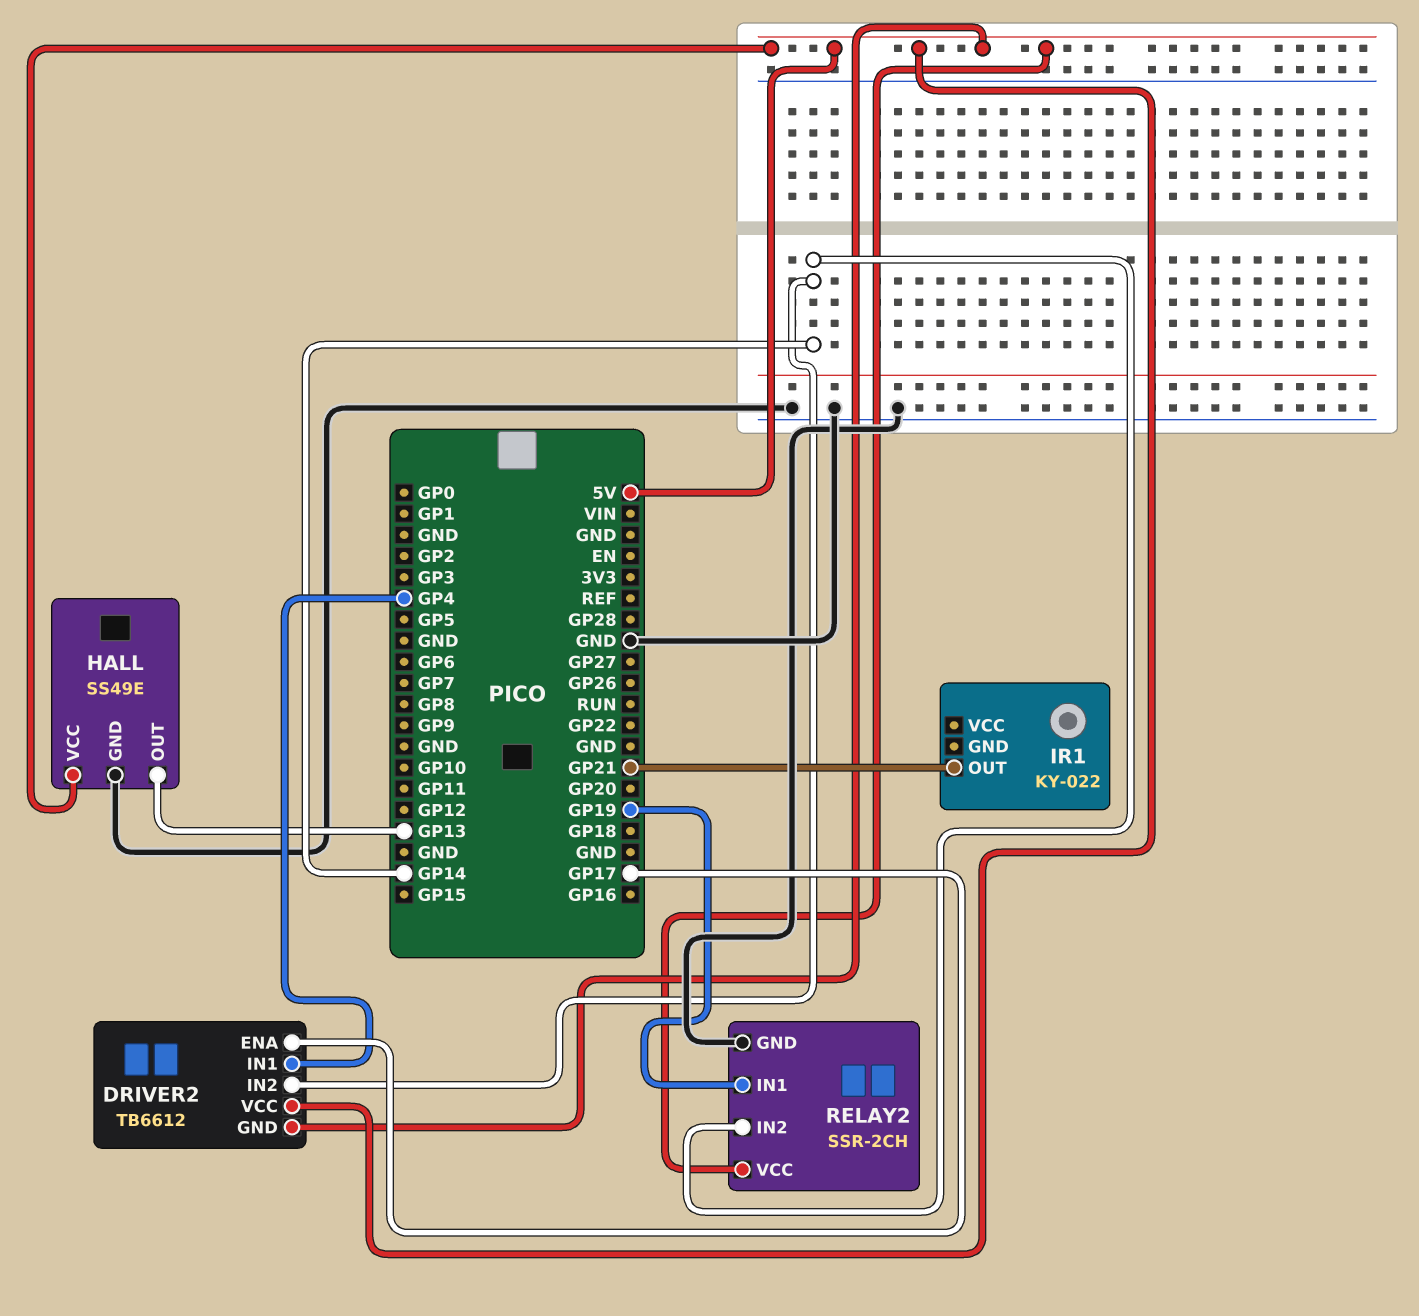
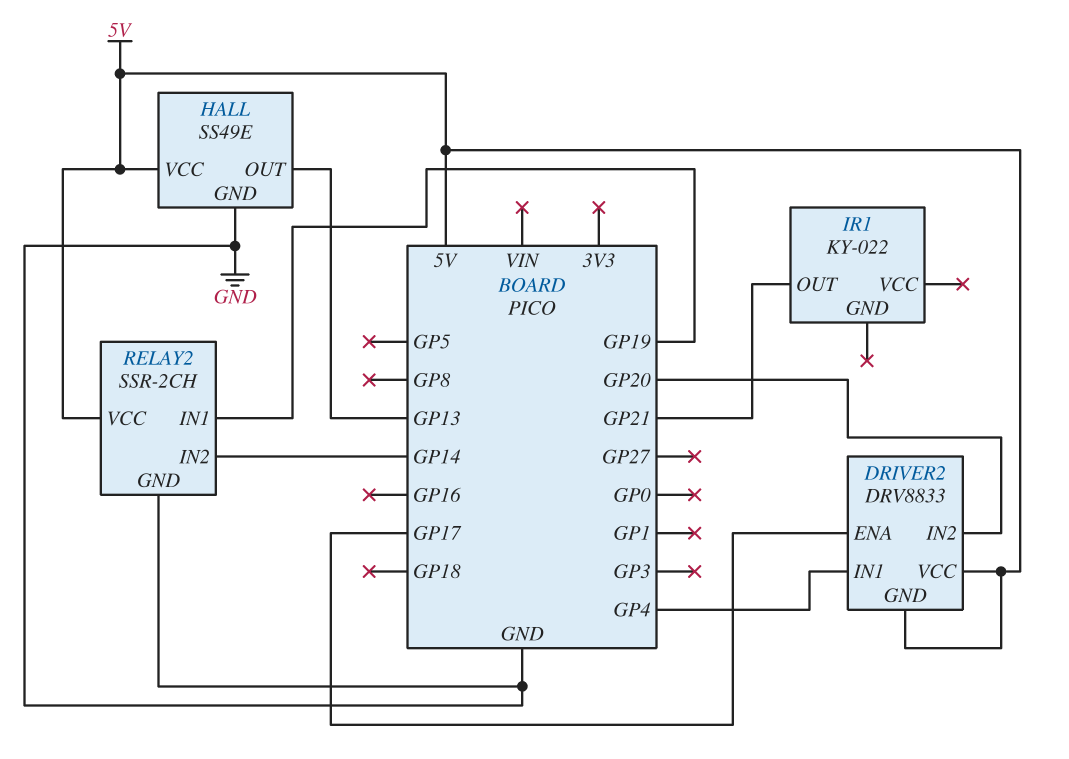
DRIVER2: TB6612 -> DRV8833
DRIVER2 pin IN2: GP14 -> GP20

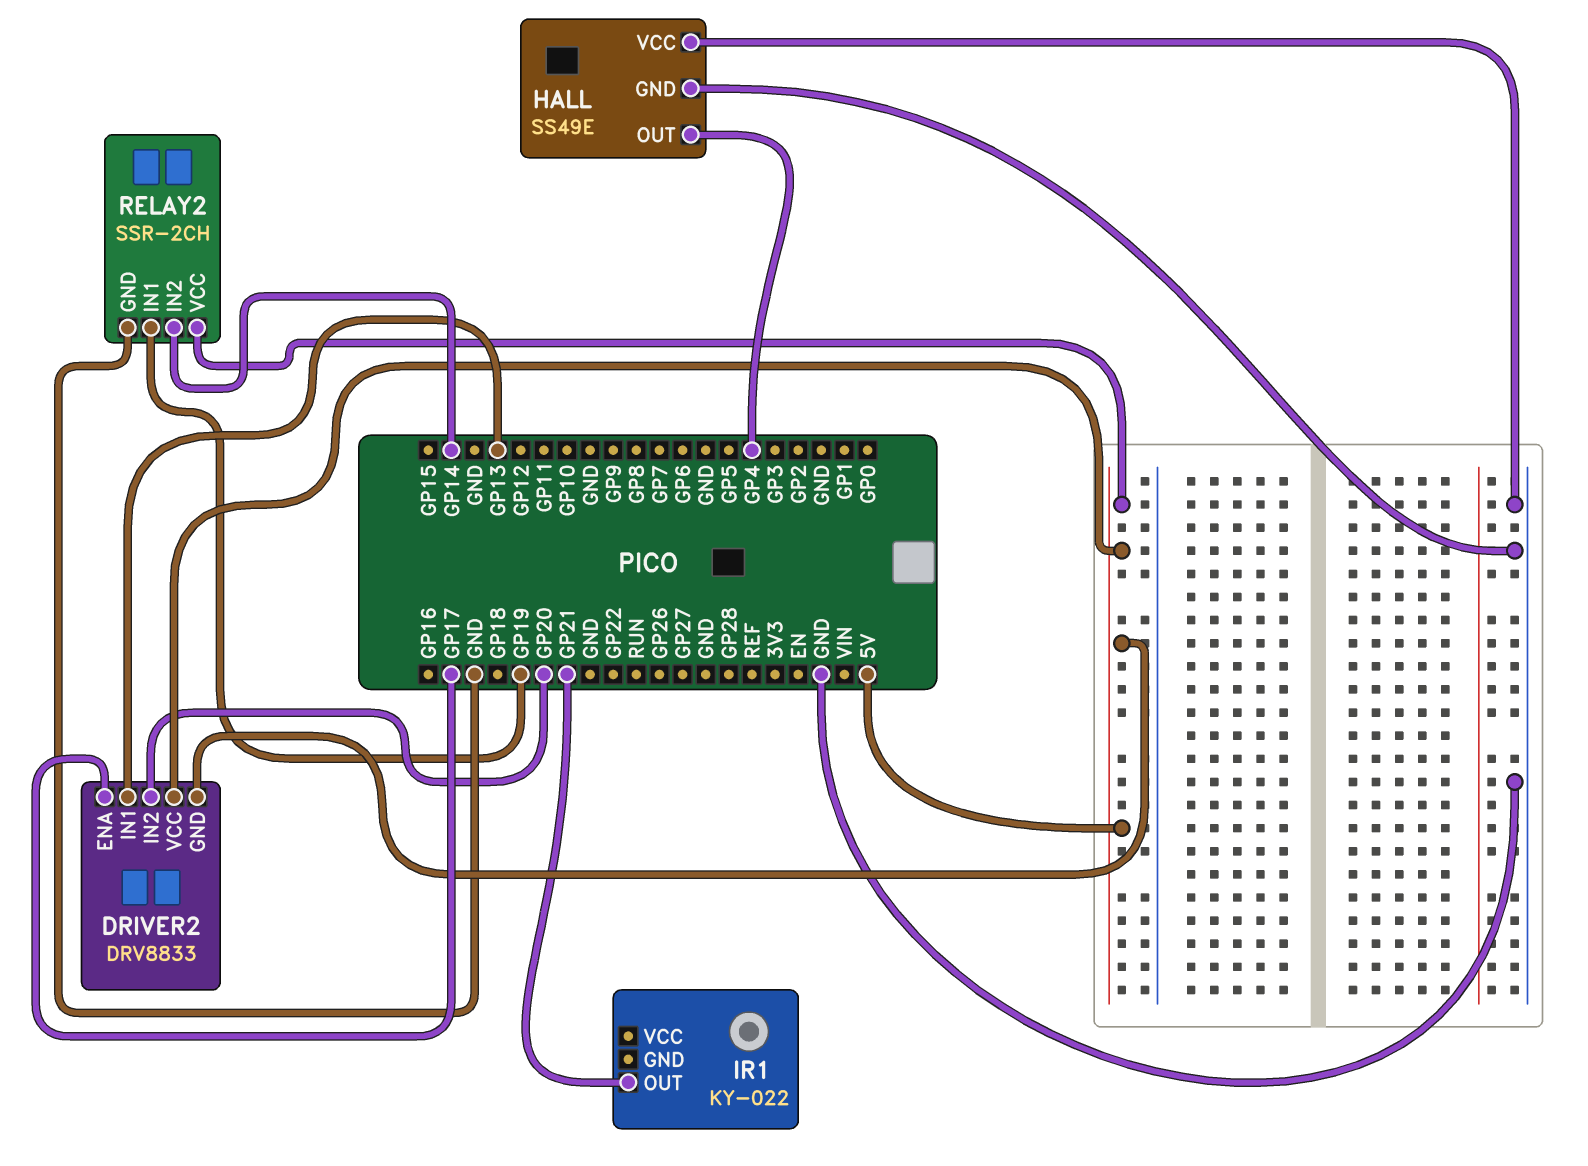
DRIVER2 pin IN1: GP4 -> GP13
HALL pin OUT: GP13 -> GP4
HALL pin VCC: 5V -> GND

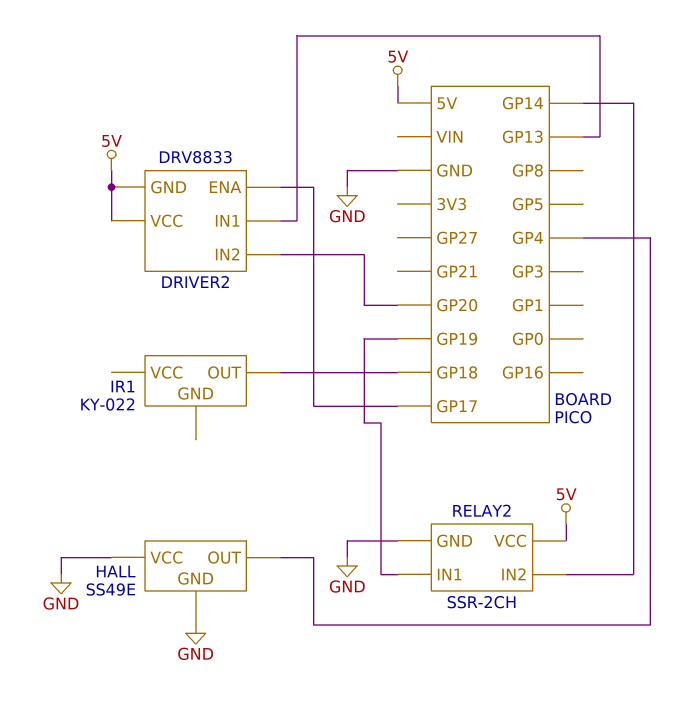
IR1 pin OUT: GP21 -> GP18

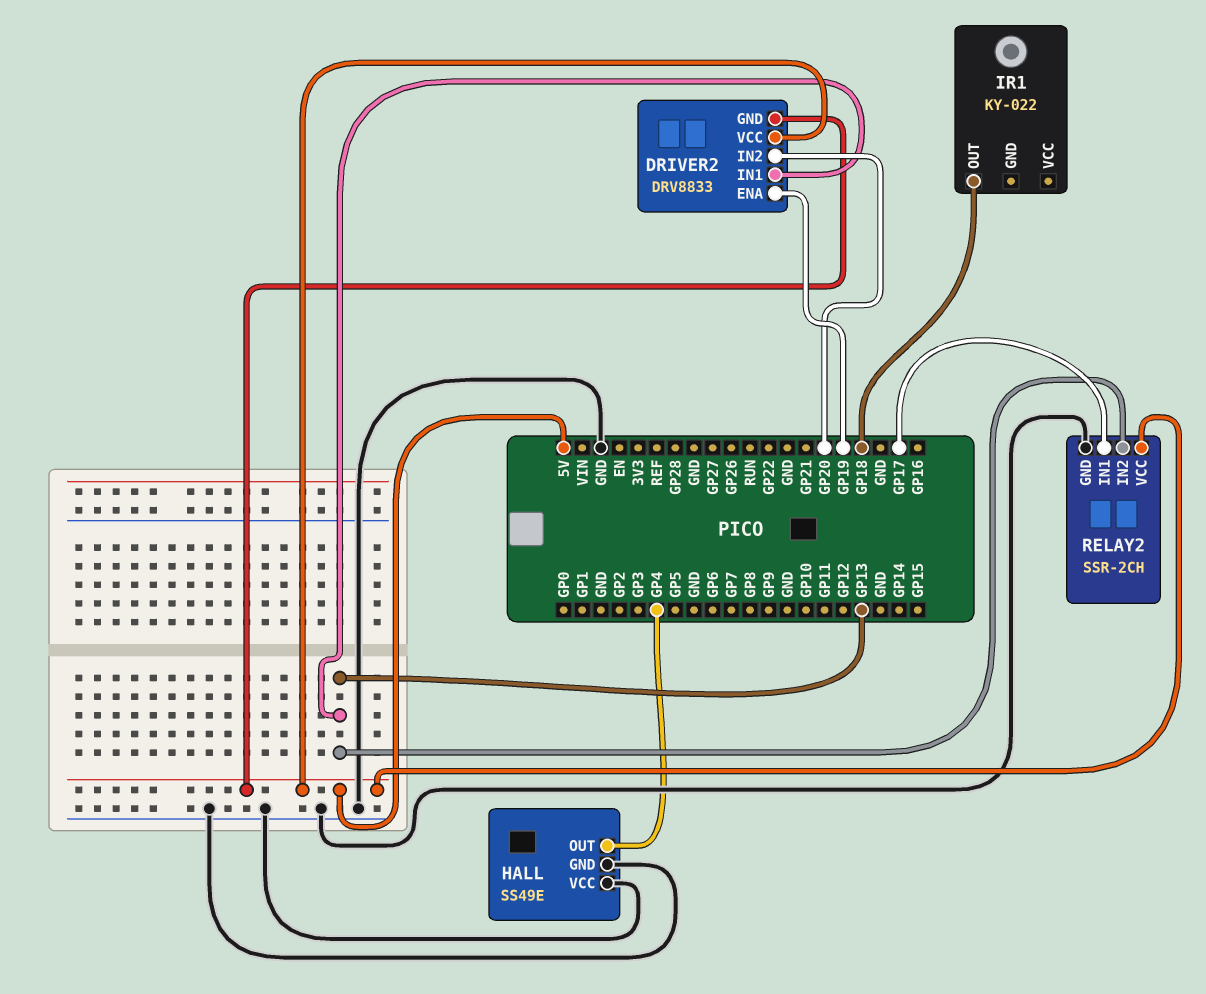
DRIVER2 pin ENA: GP17 -> GP19
RELAY2 pin IN1: GP19 -> GP17
RELAY2 pin IN2: GP14 -> GP13

